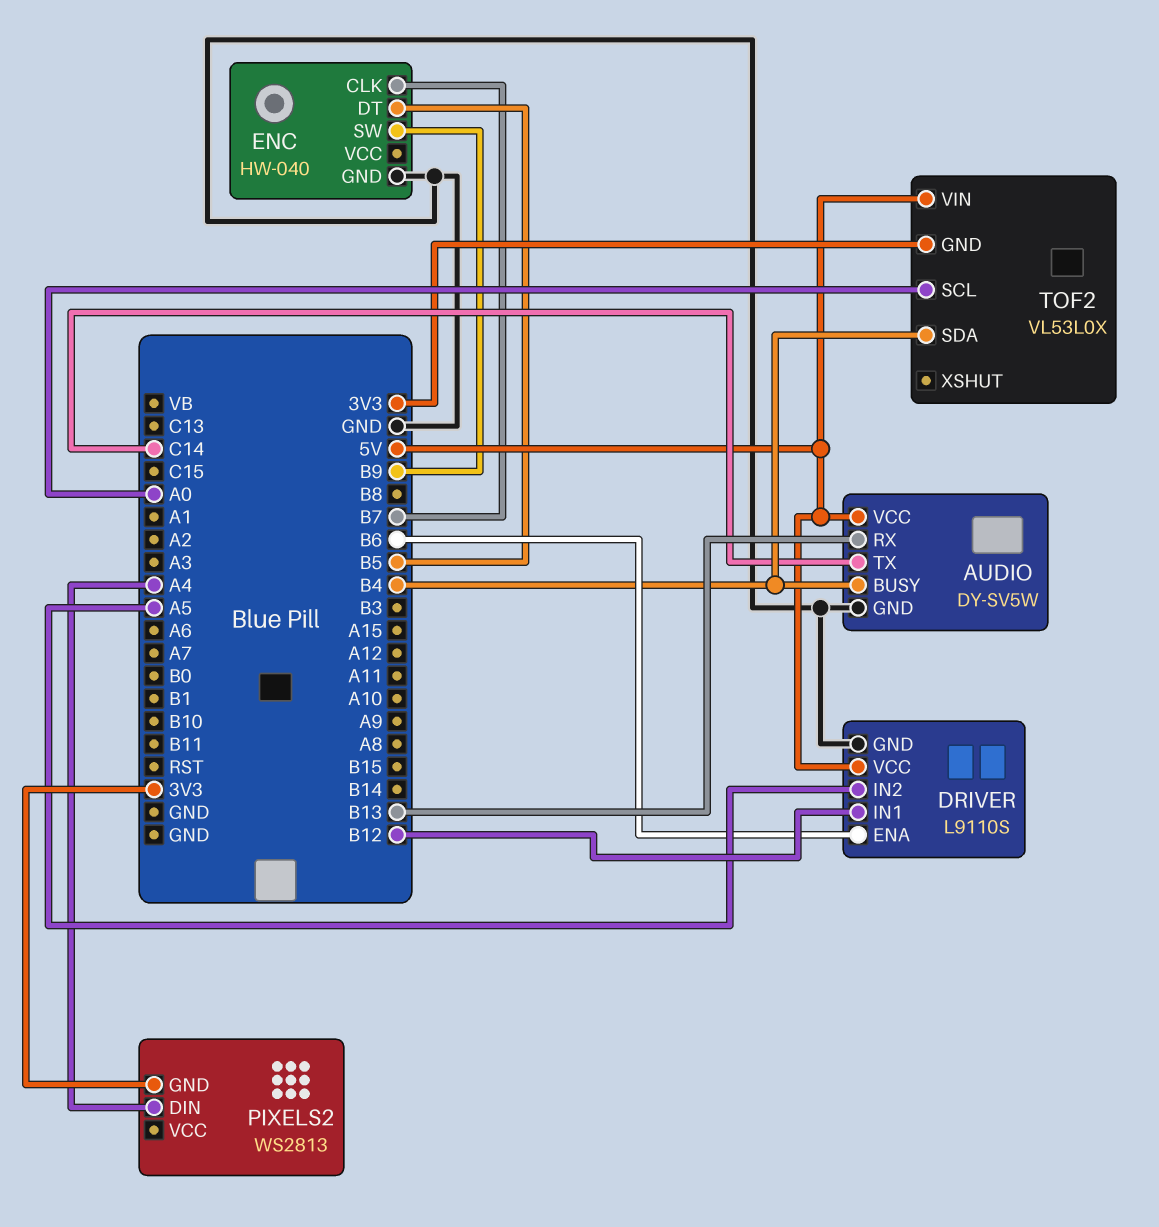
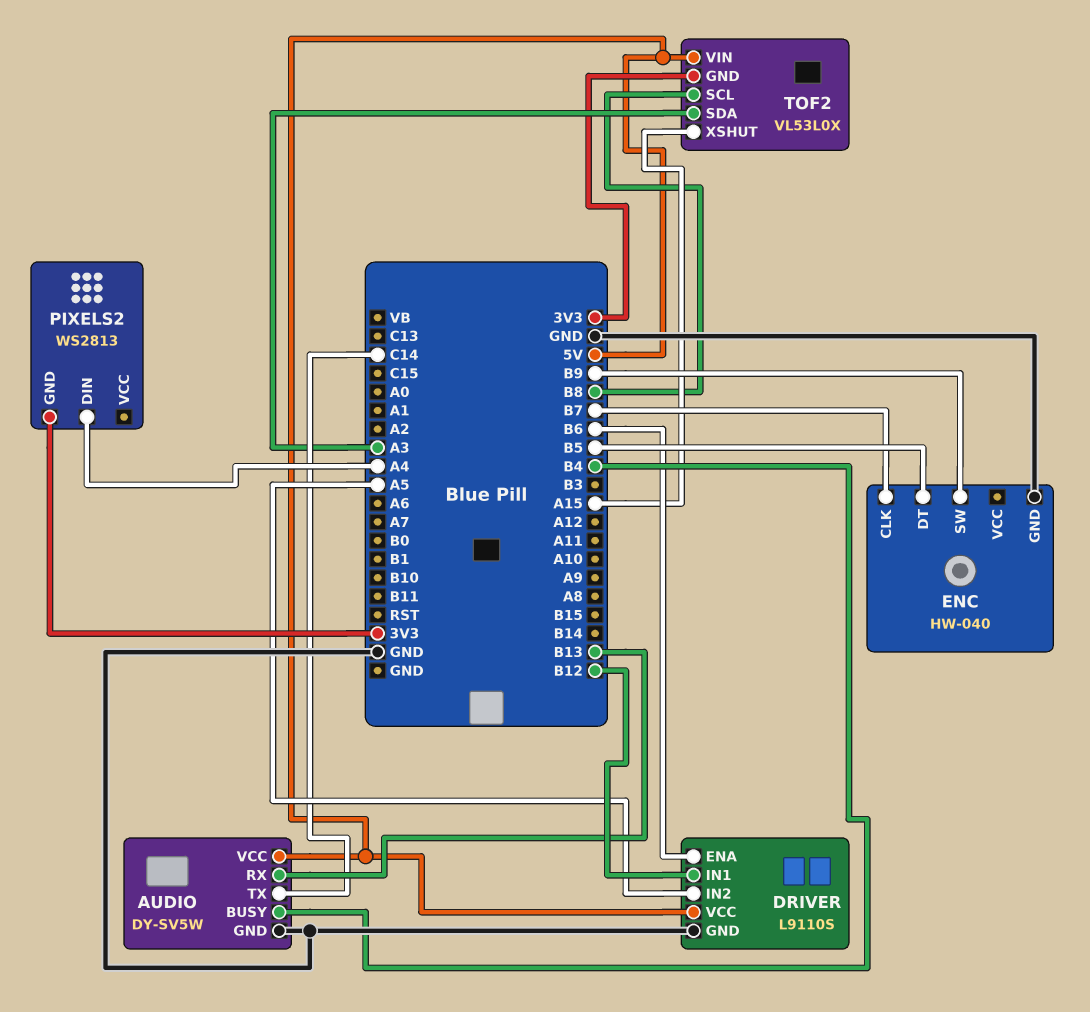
TOF2 pin SCL: A0 -> B8
TOF2 pin SDA: B4 -> A3
TOF2 pin XSHUT: none -> A15

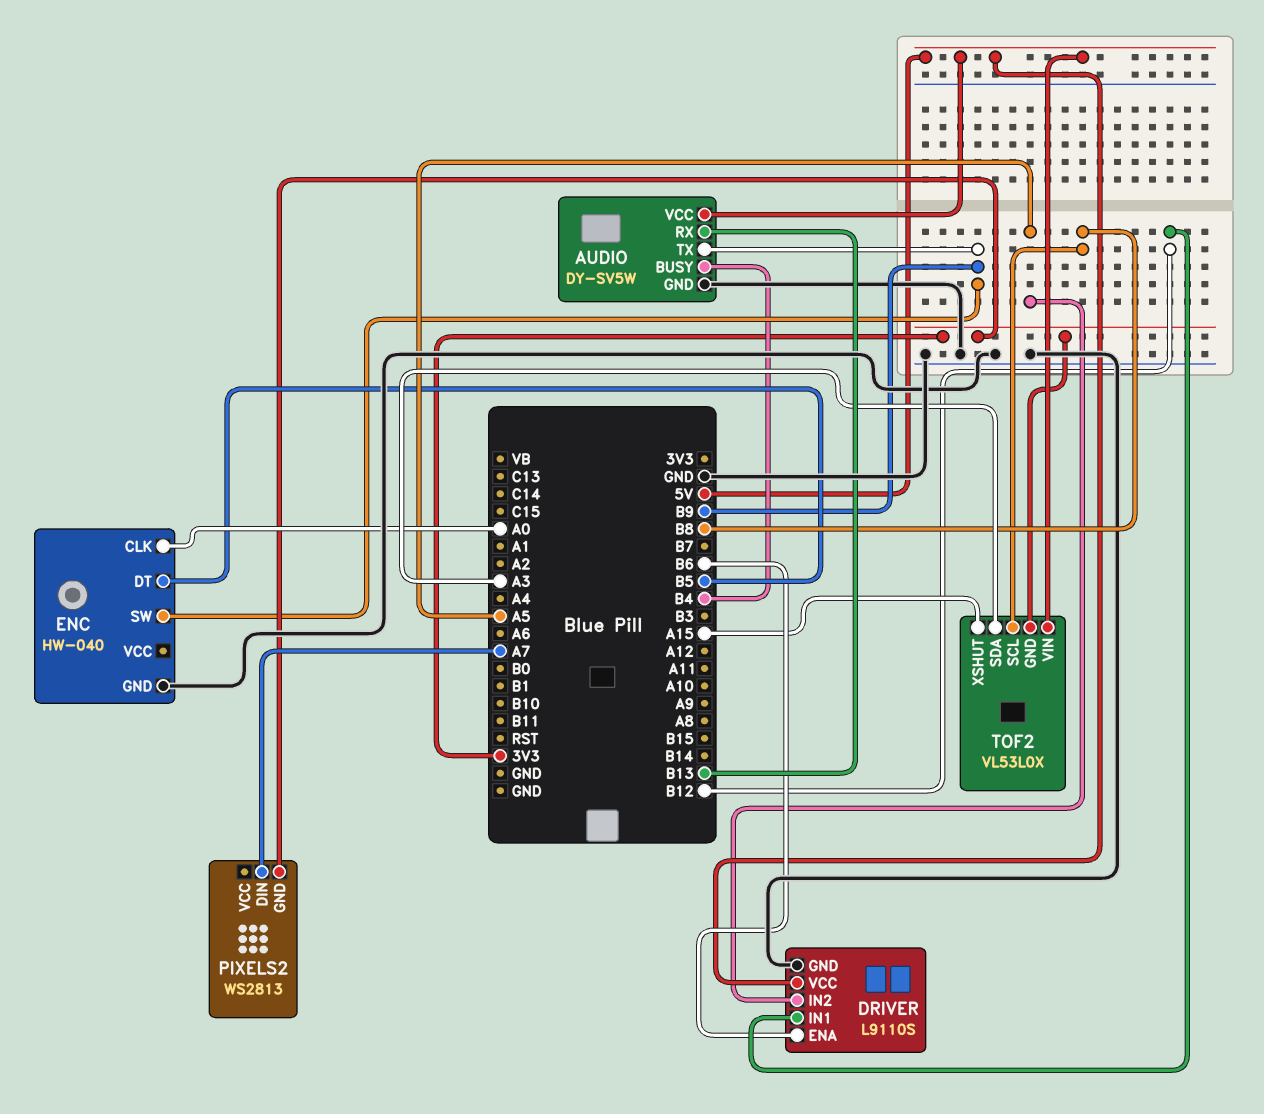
AUDIO pin TX: C14 -> B9
ENC pin CLK: B7 -> A0
PIXELS2 pin DIN: A4 -> A7

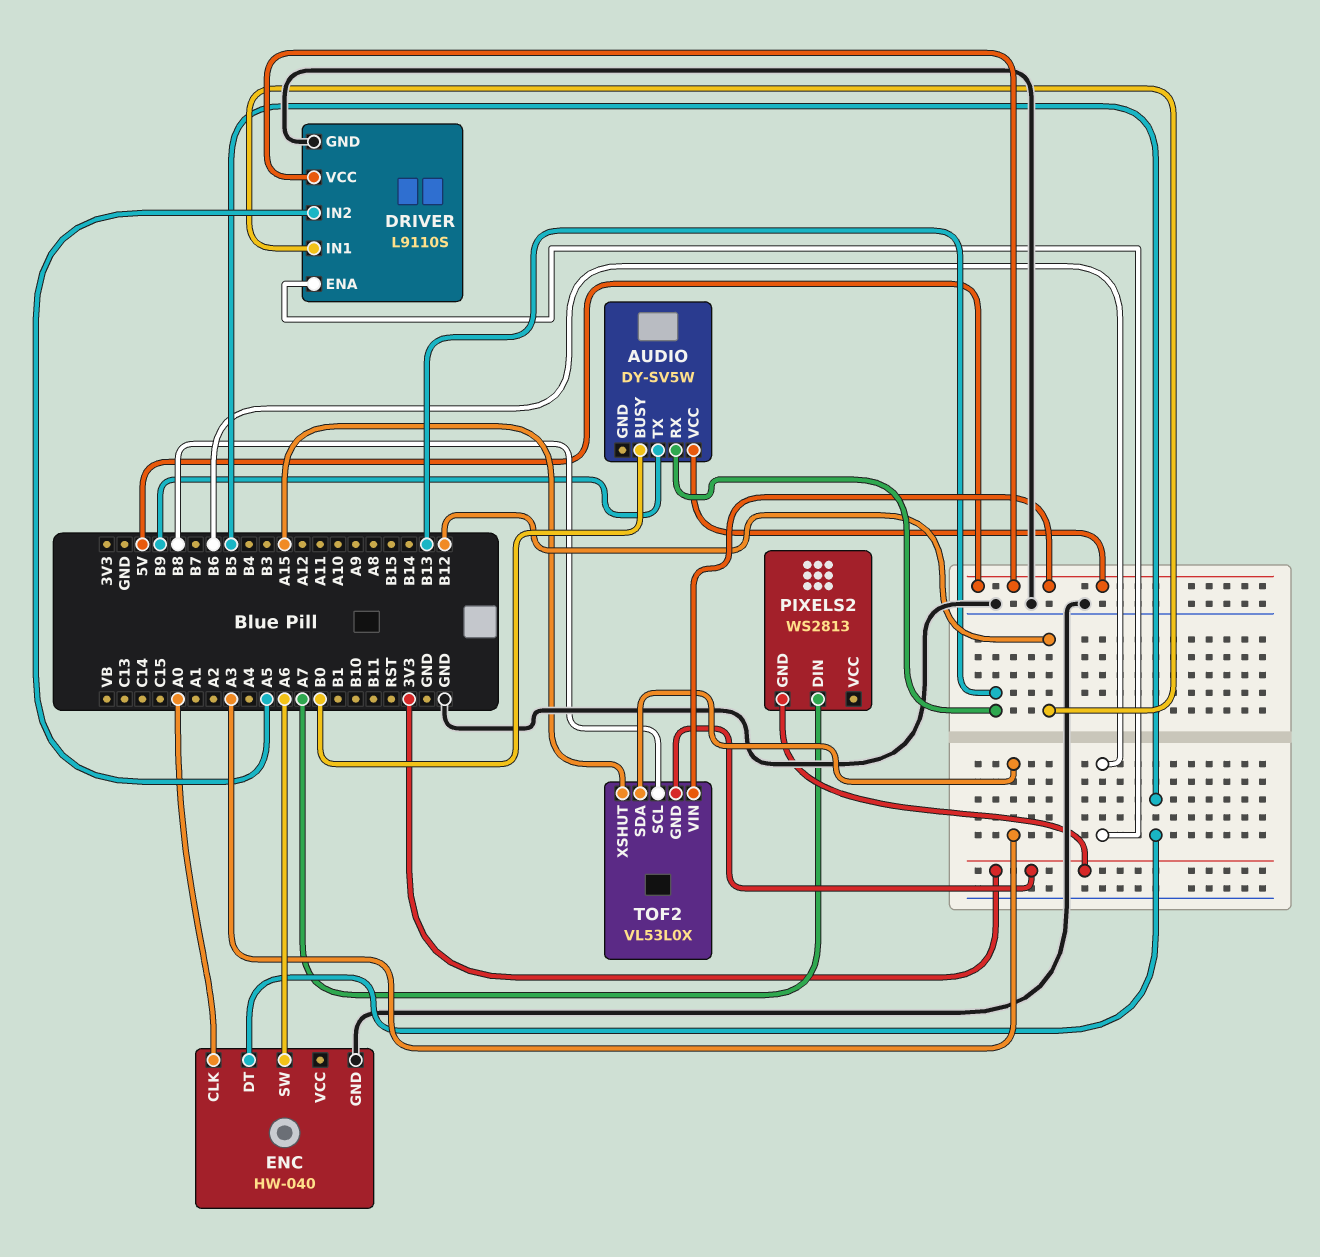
AUDIO pin BUSY: B4 -> B0
AUDIO pin GND: GND -> none
ENC pin SW: B9 -> A6

